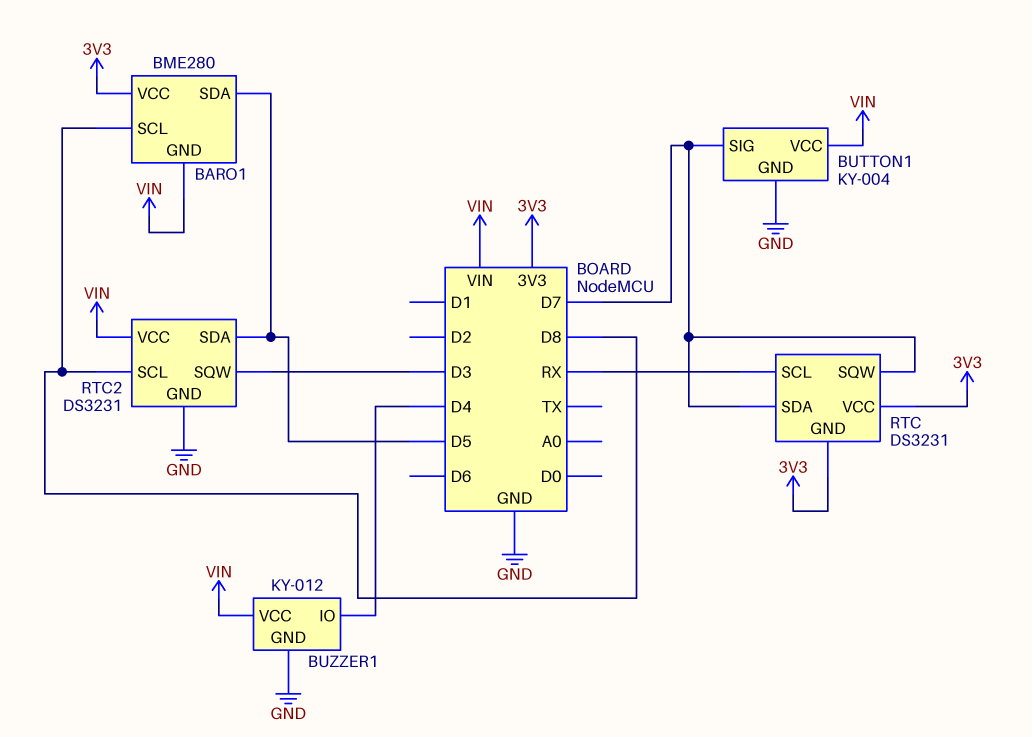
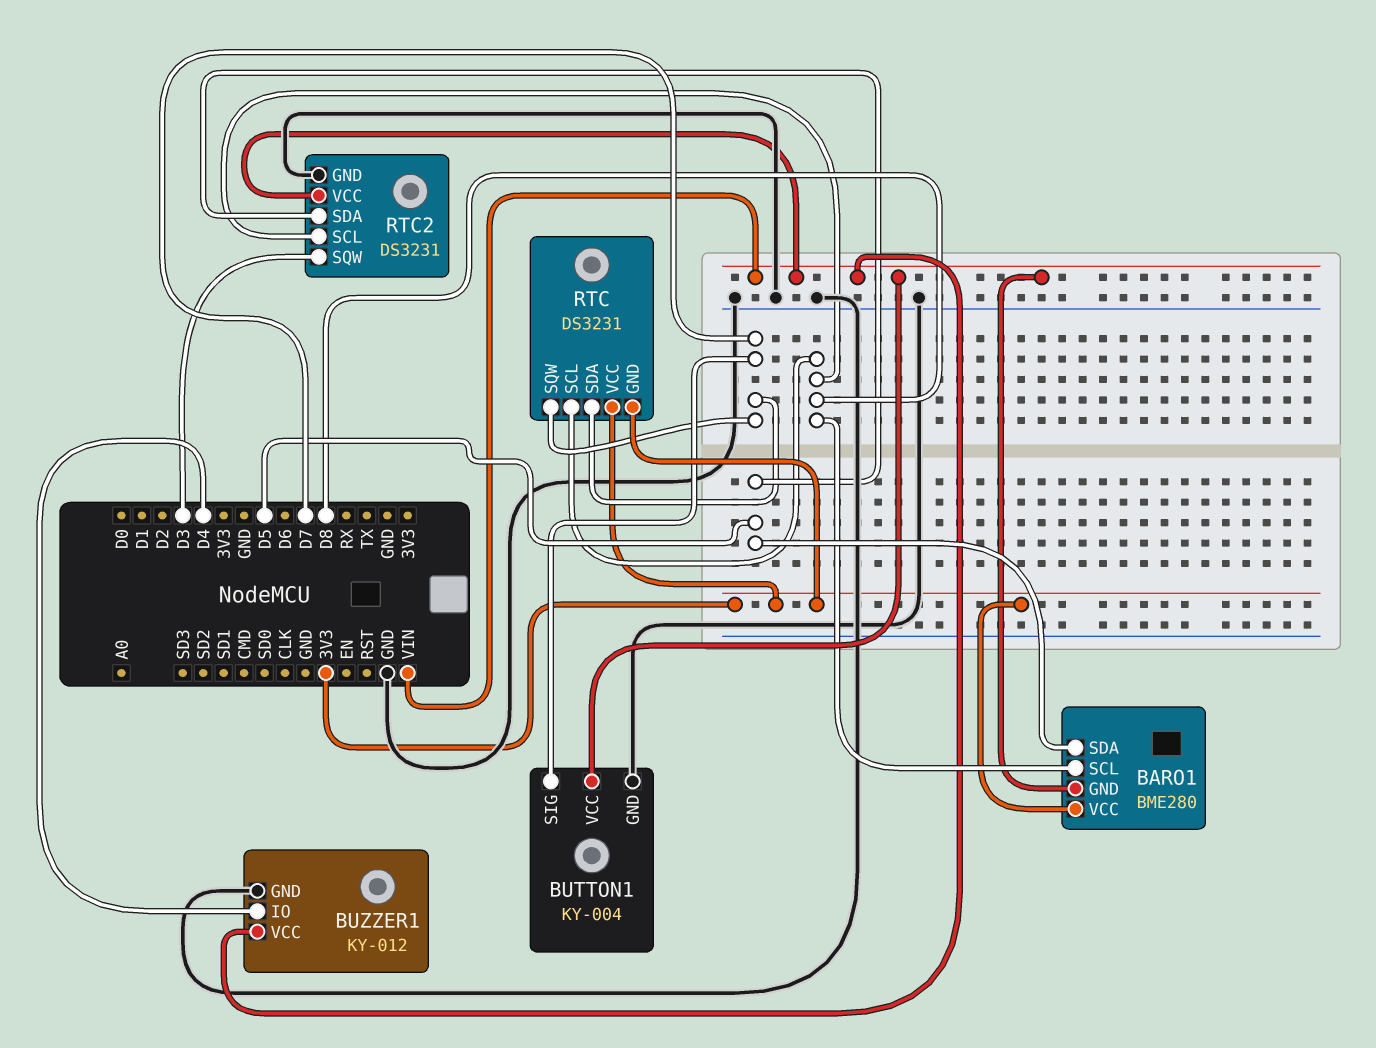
RTC pin SCL: RX -> D8

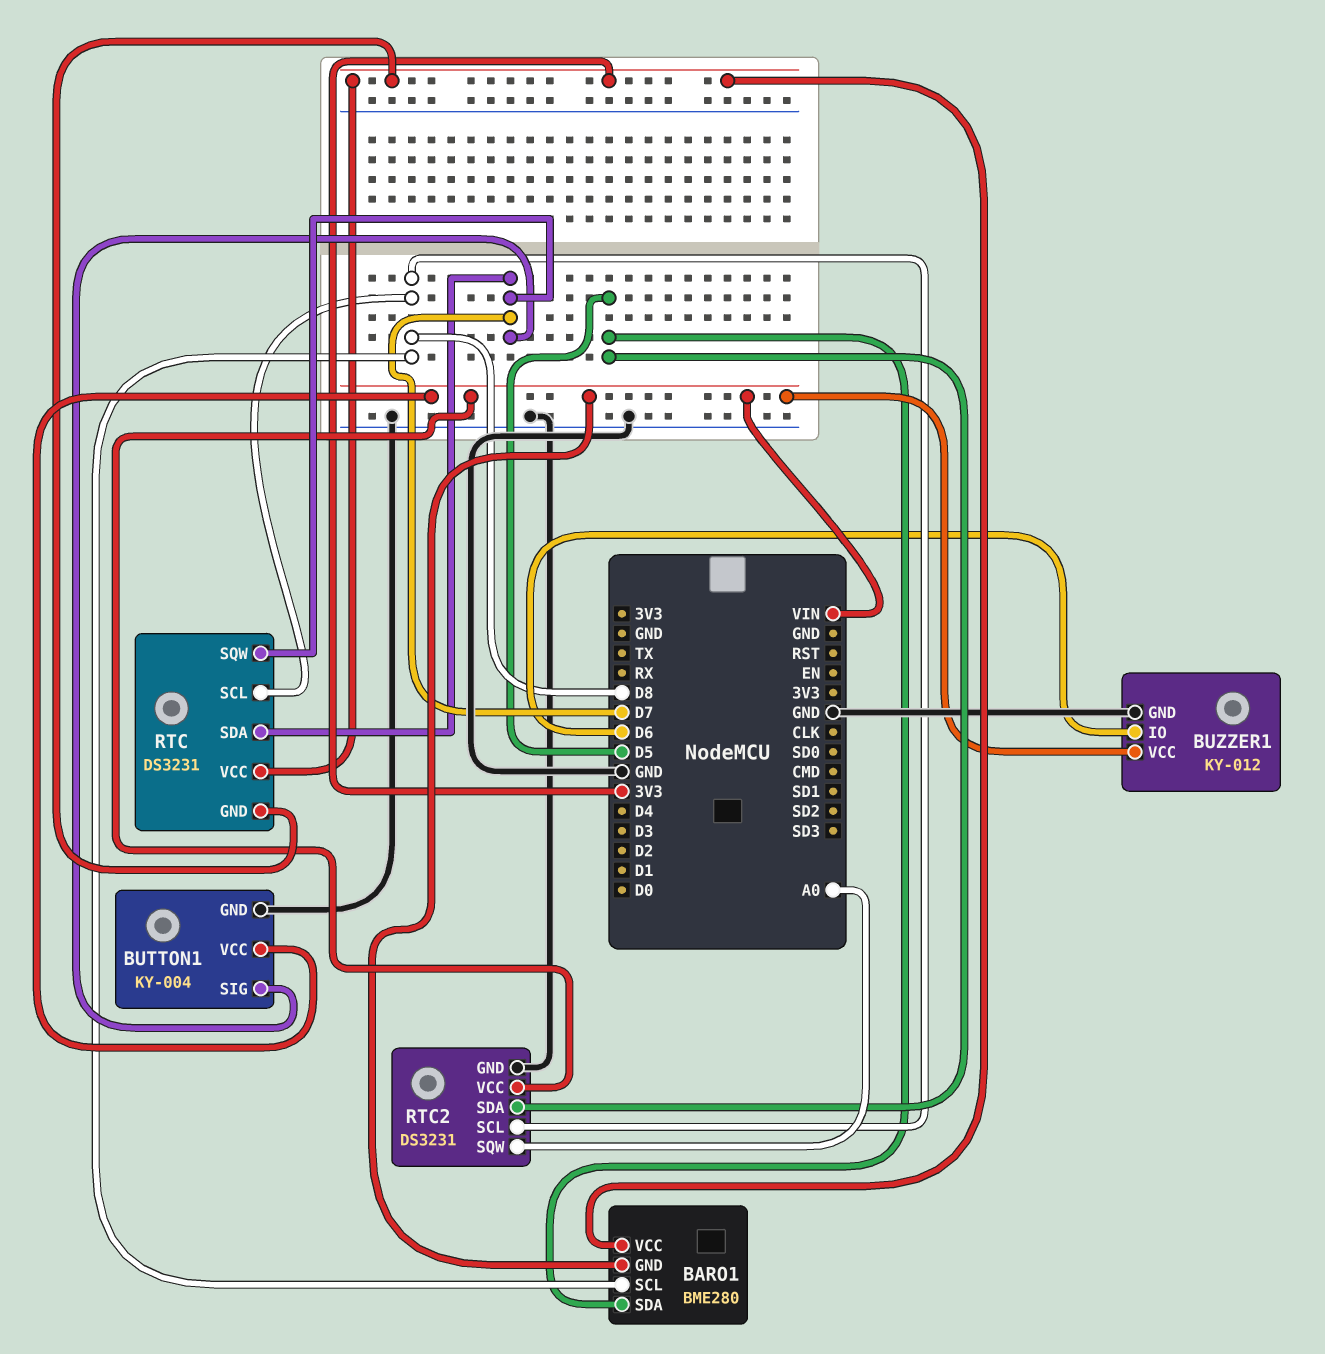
BUZZER1 pin IO: D4 -> D6
RTC2 pin SQW: D3 -> A0

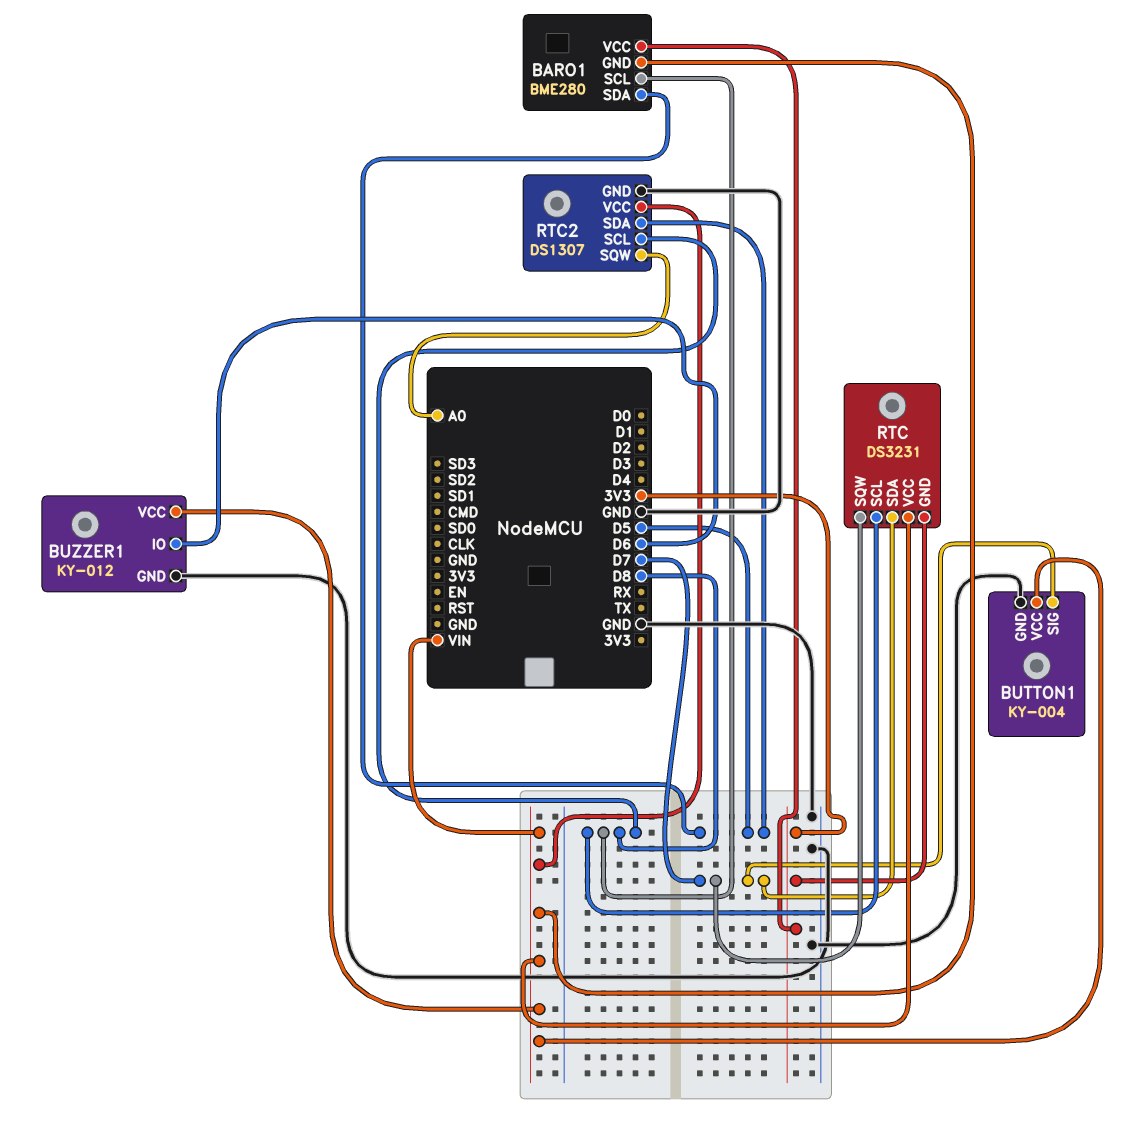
RTC pin VCC: 3V3 -> VIN
RTC2: DS3231 -> DS1307

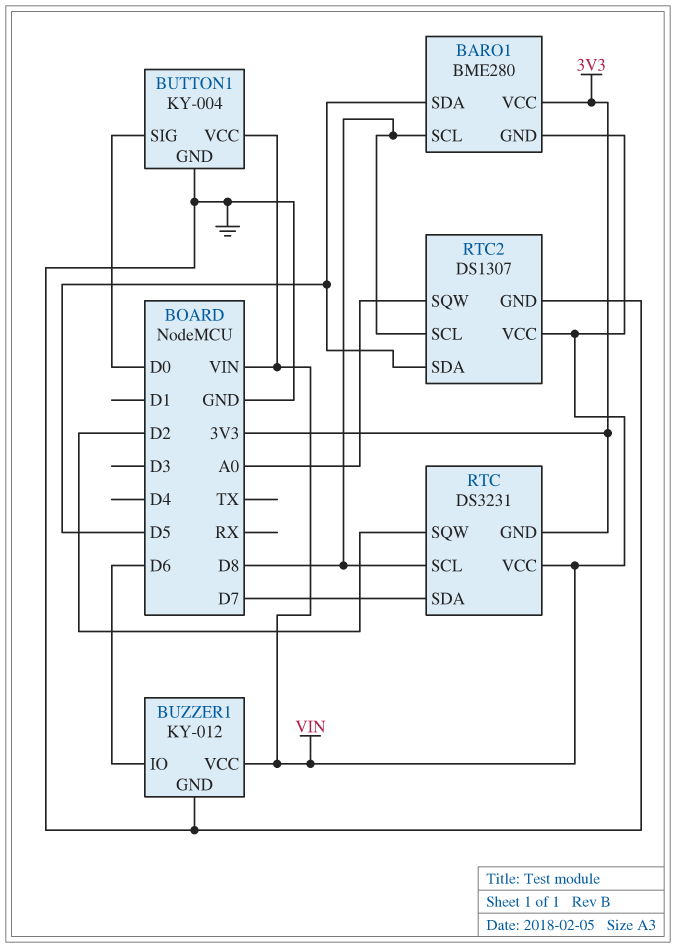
BUTTON1 pin SIG: D7 -> D0
RTC pin SQW: D7 -> D2

